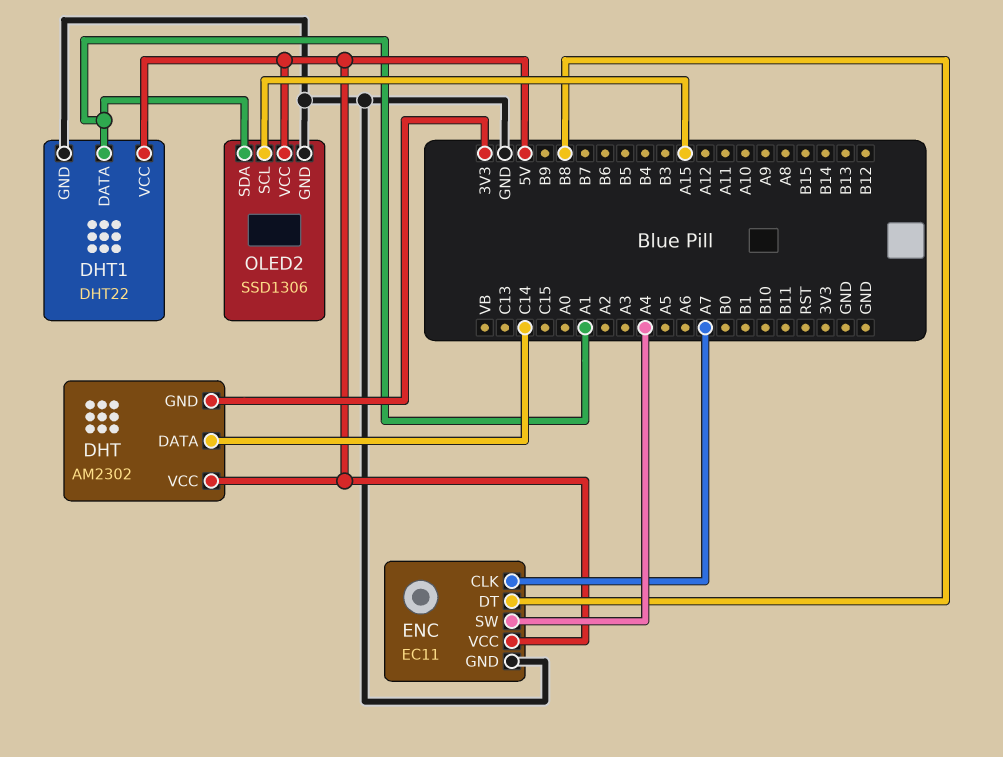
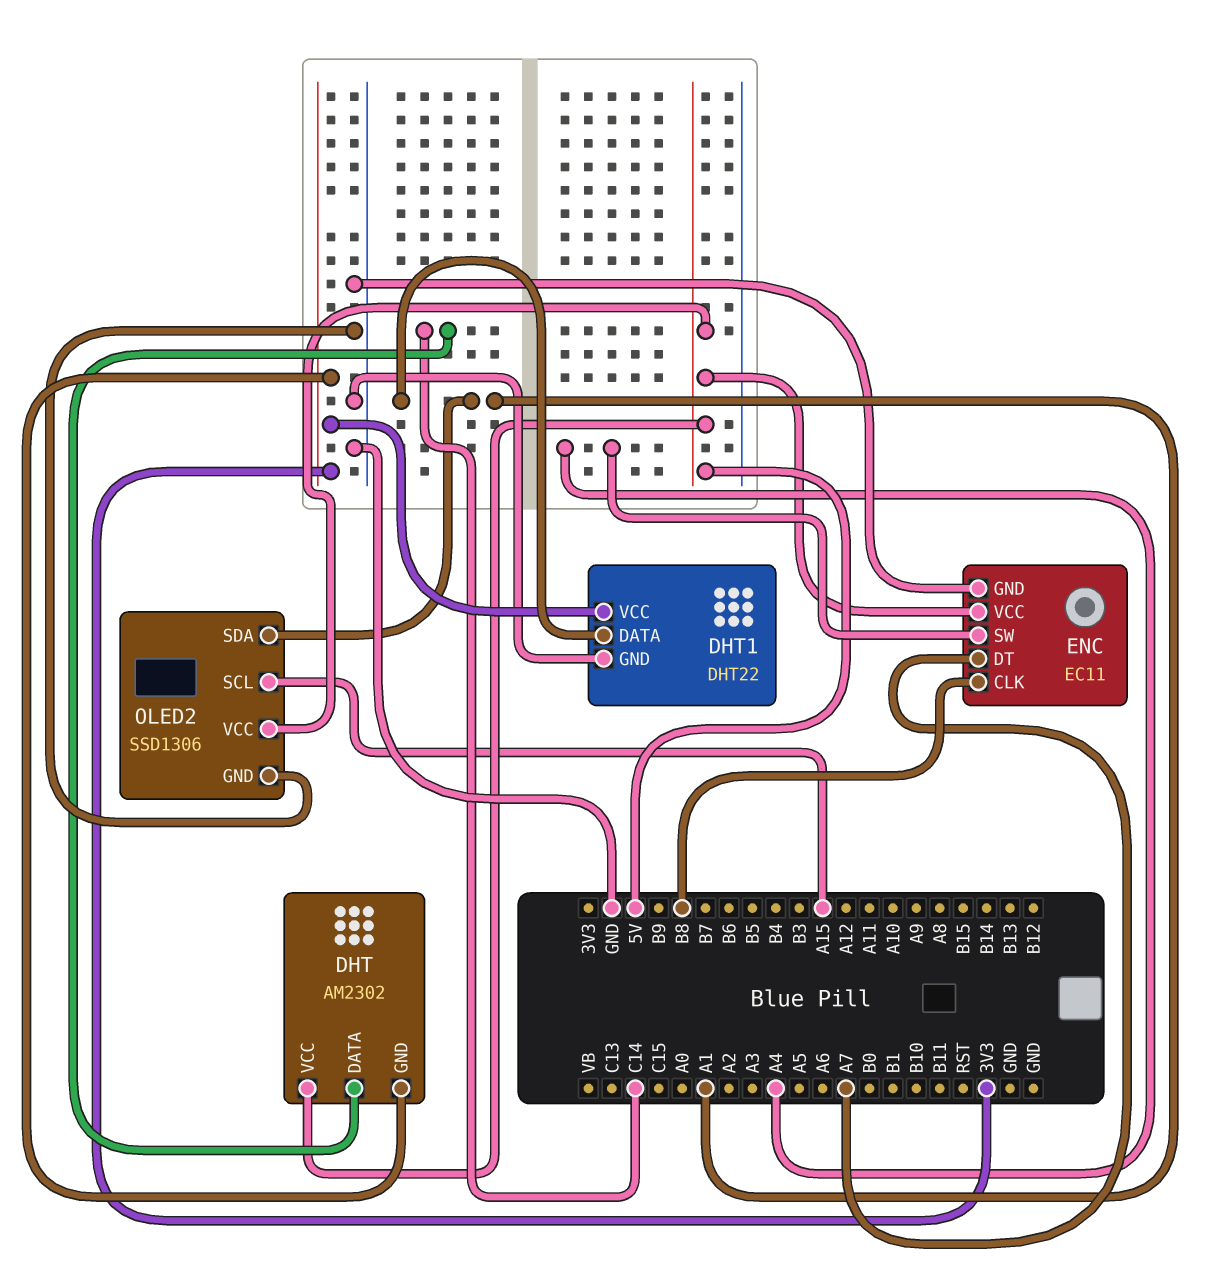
DHT1 pin VCC: 5V -> 3V3
ENC pin CLK: A7 -> B8
ENC pin DT: B8 -> A7

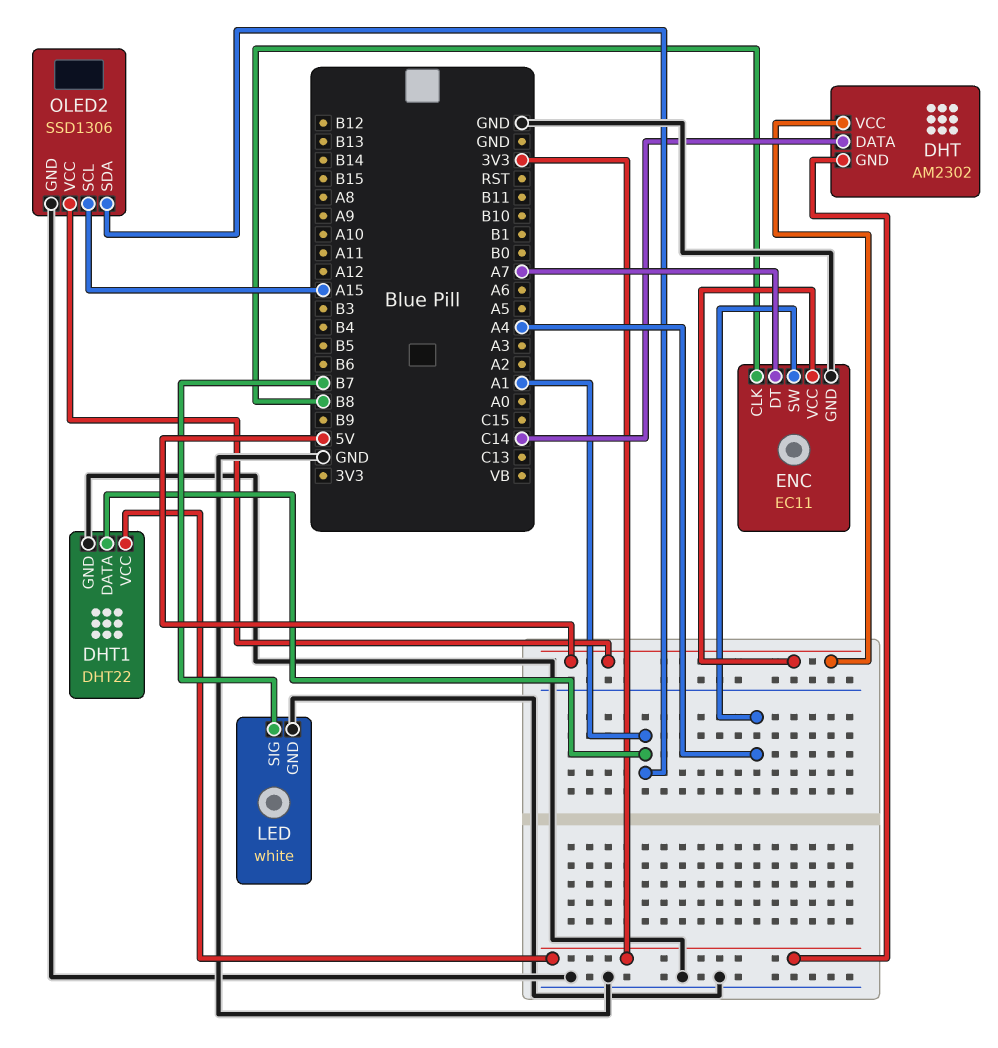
LED: none -> white
LED pin GND: none -> GND
LED pin SIG: none -> B7

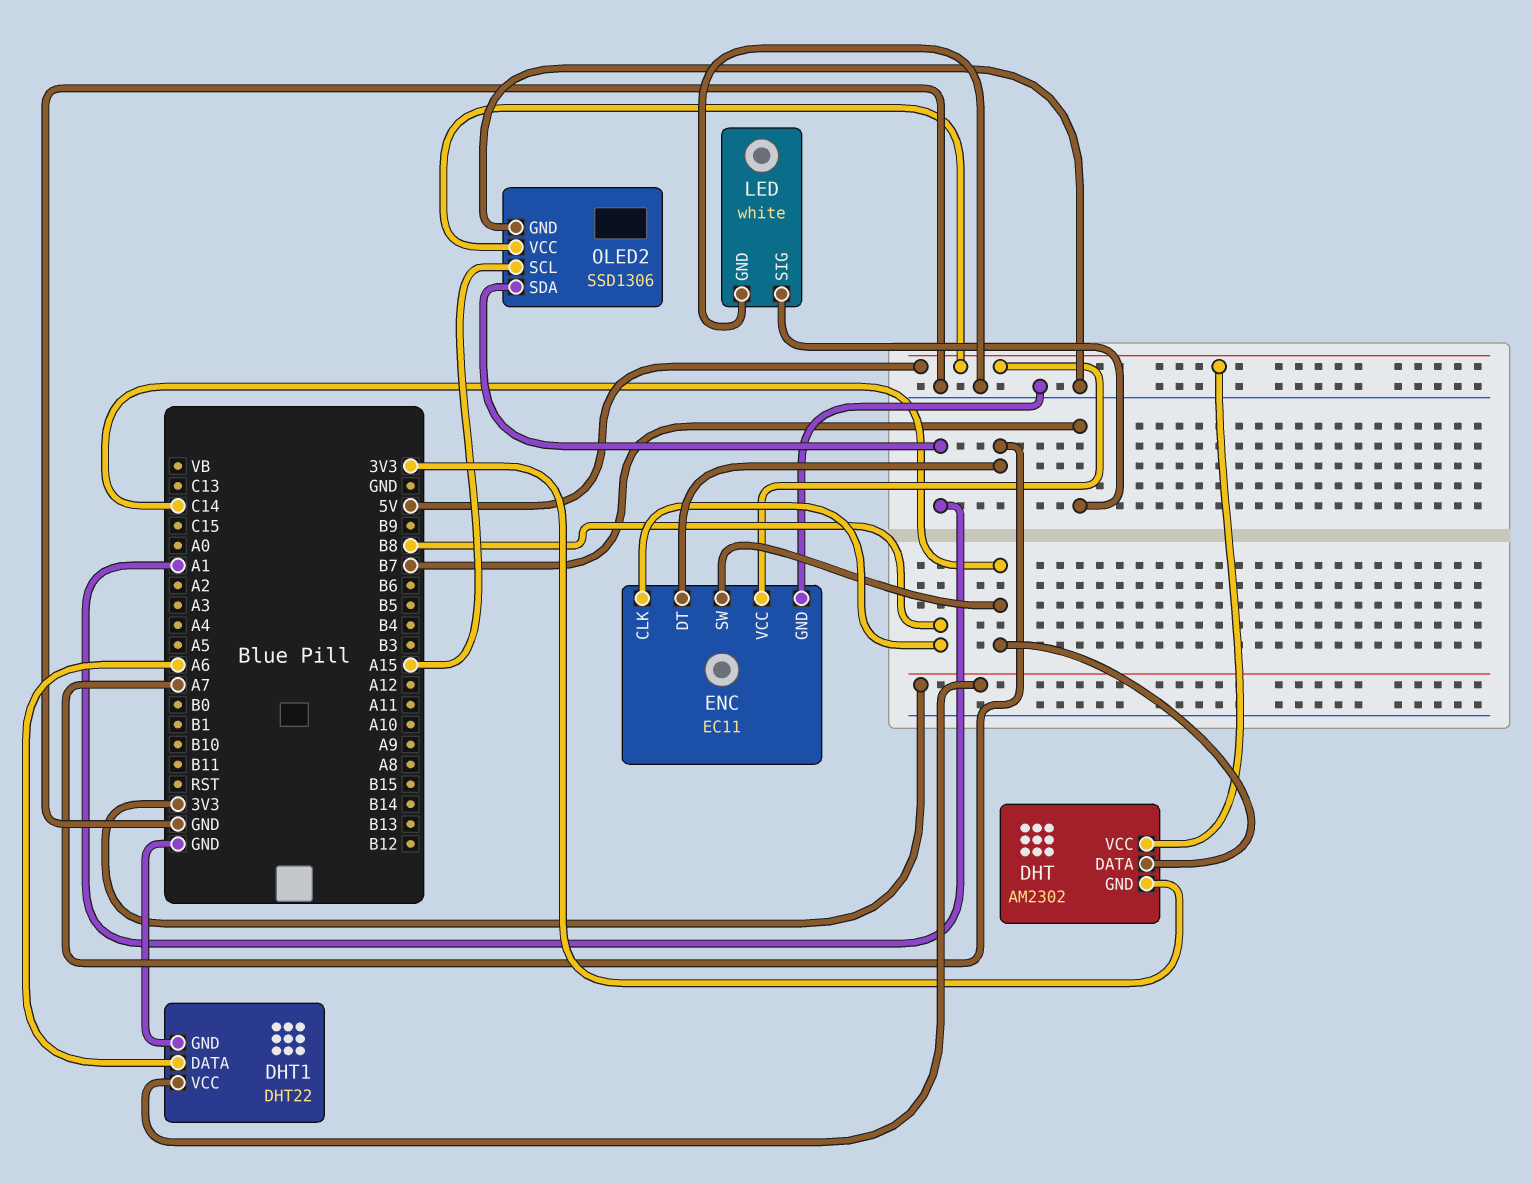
DHT1 pin DATA: A1 -> A6
ENC pin SW: A4 -> C14

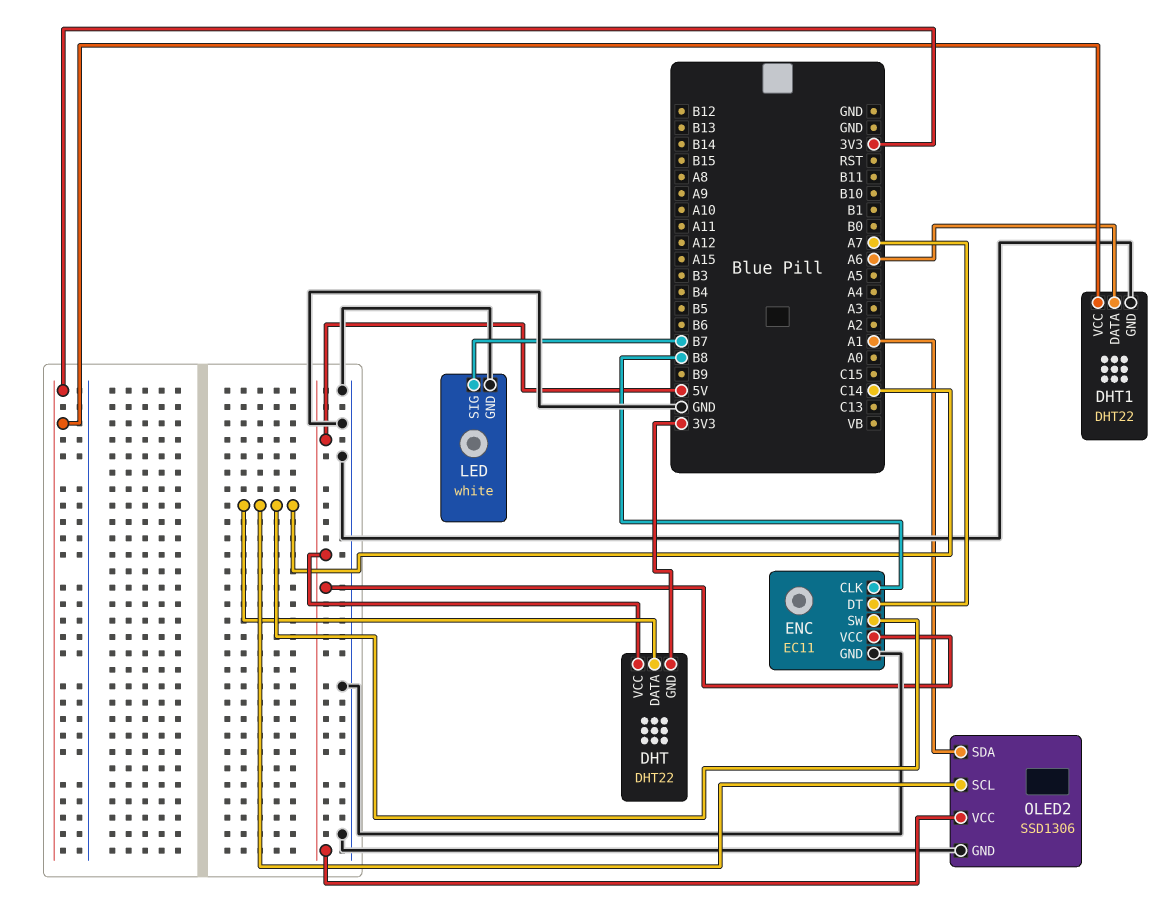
DHT: AM2302 -> DHT22
OLED2 pin SCL: A15 -> C14

